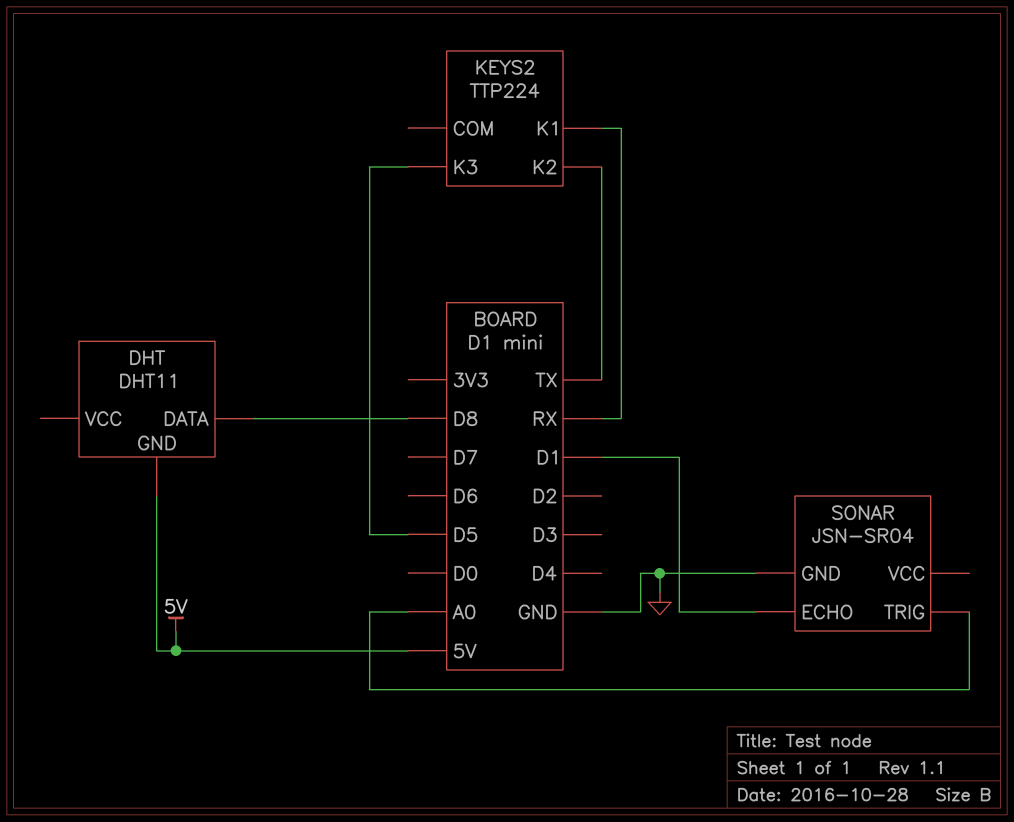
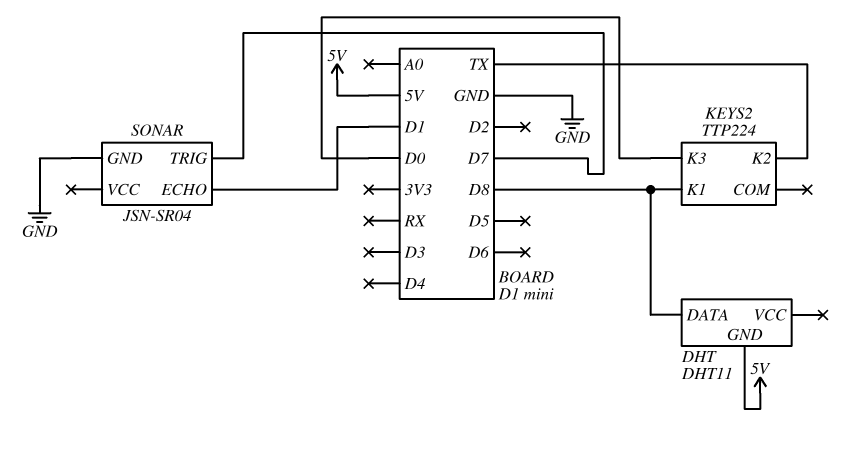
KEYS2 pin K1: RX -> D8
KEYS2 pin K3: D5 -> D0
SONAR pin TRIG: A0 -> D7

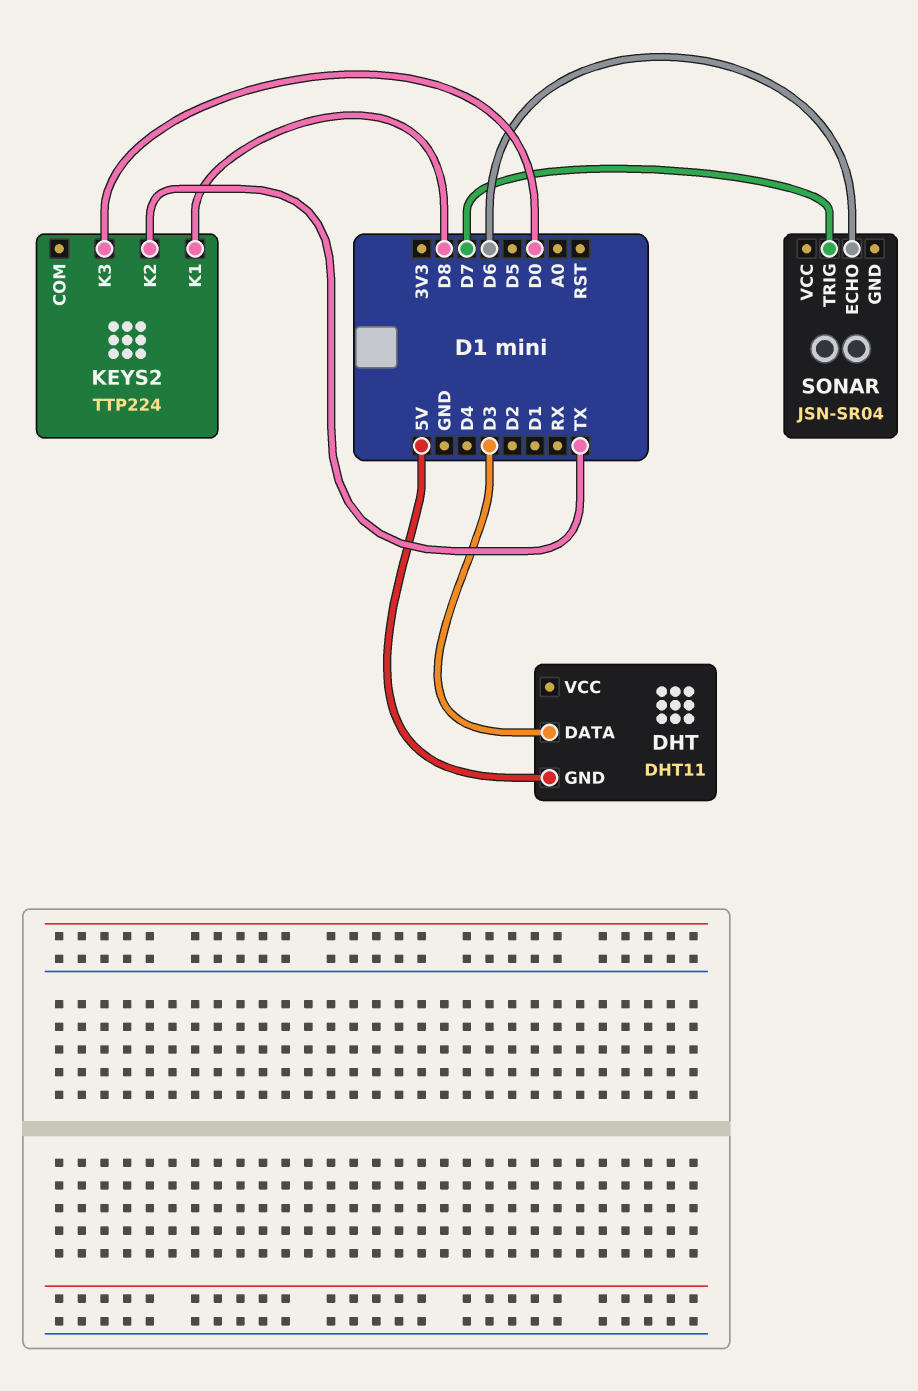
DHT pin DATA: D8 -> D3
SONAR pin ECHO: D1 -> D6
SONAR pin GND: GND -> none

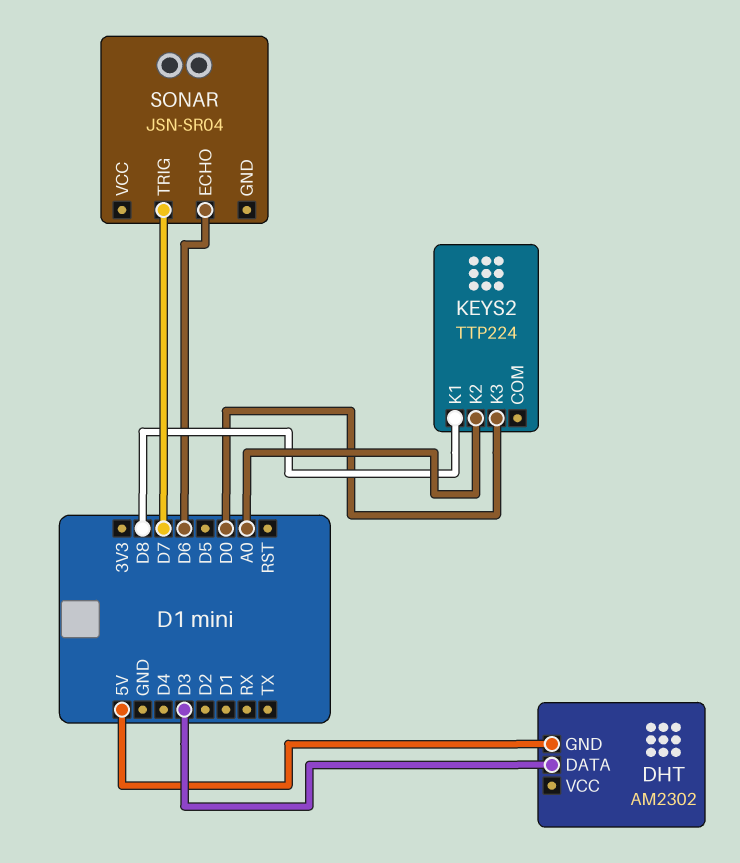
DHT: DHT11 -> AM2302
KEYS2 pin K2: TX -> A0

